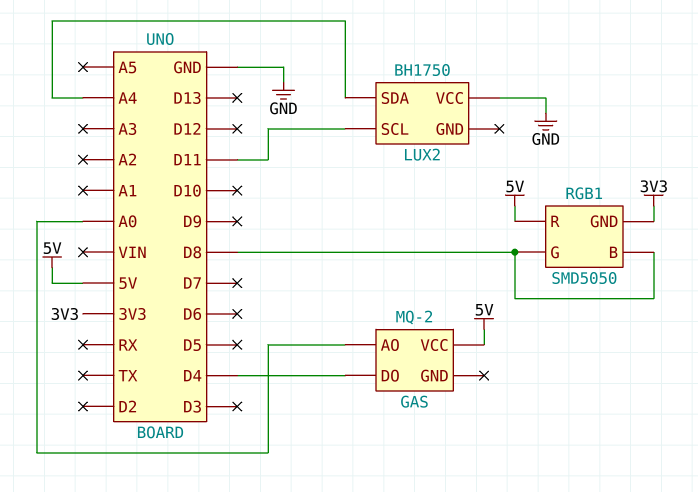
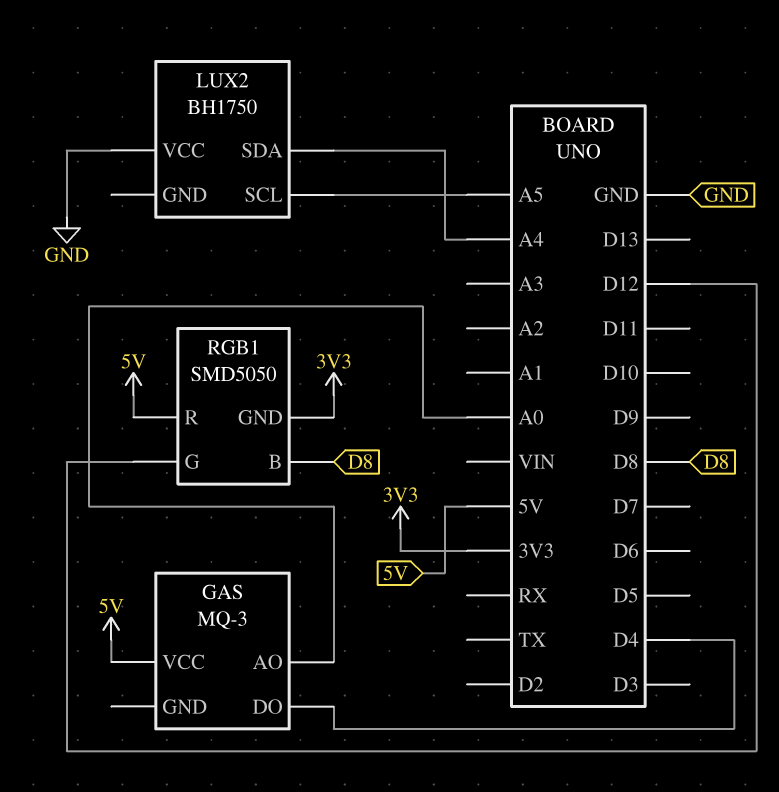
GAS: MQ-2 -> MQ-3
LUX2 pin SCL: D11 -> A5
RGB1 pin G: D8 -> D12

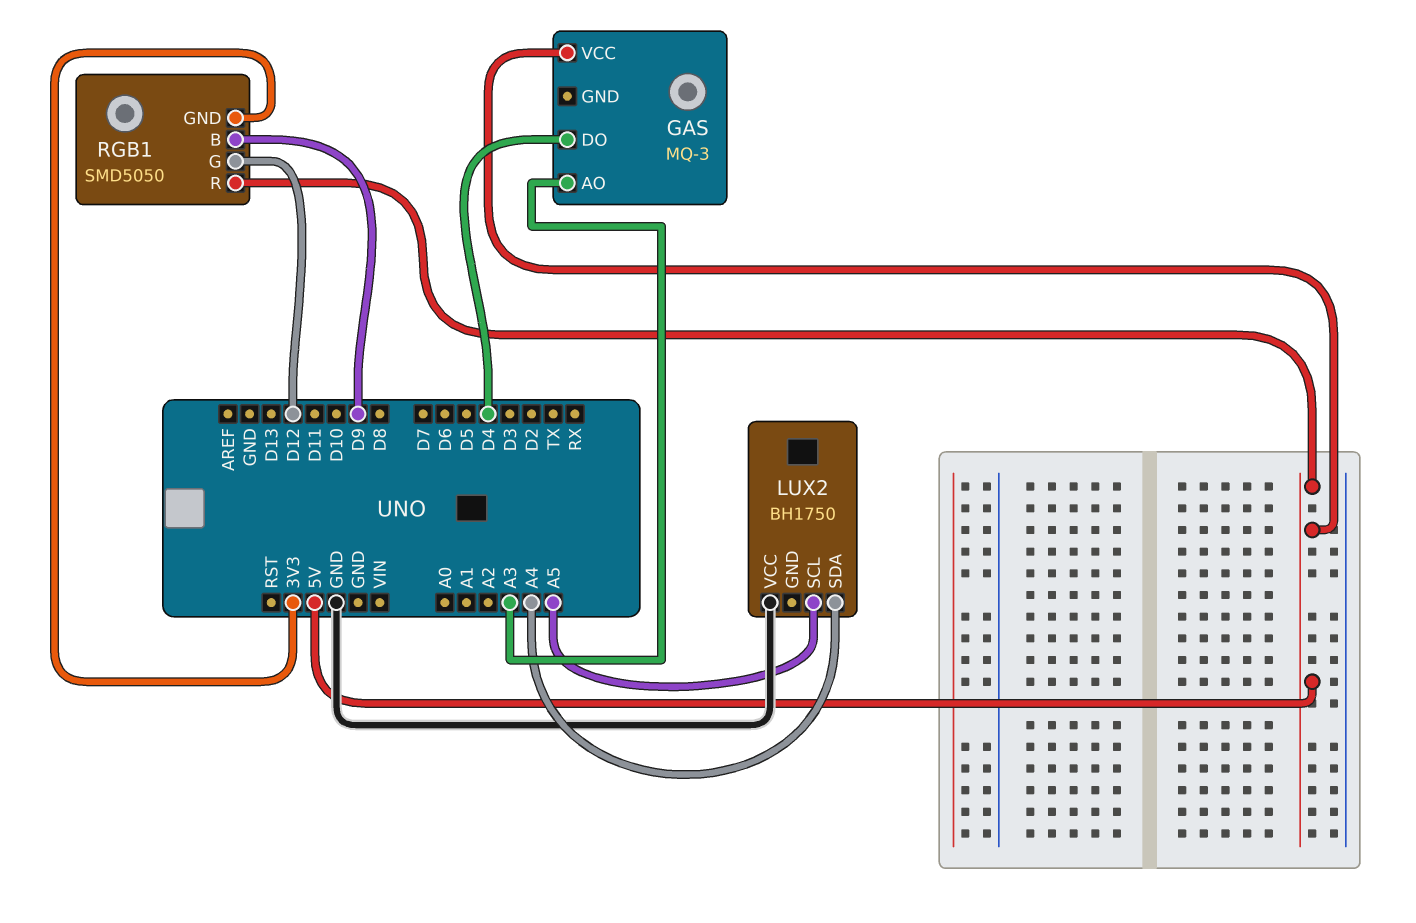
GAS pin AO: A0 -> A3
RGB1 pin B: D8 -> D9

